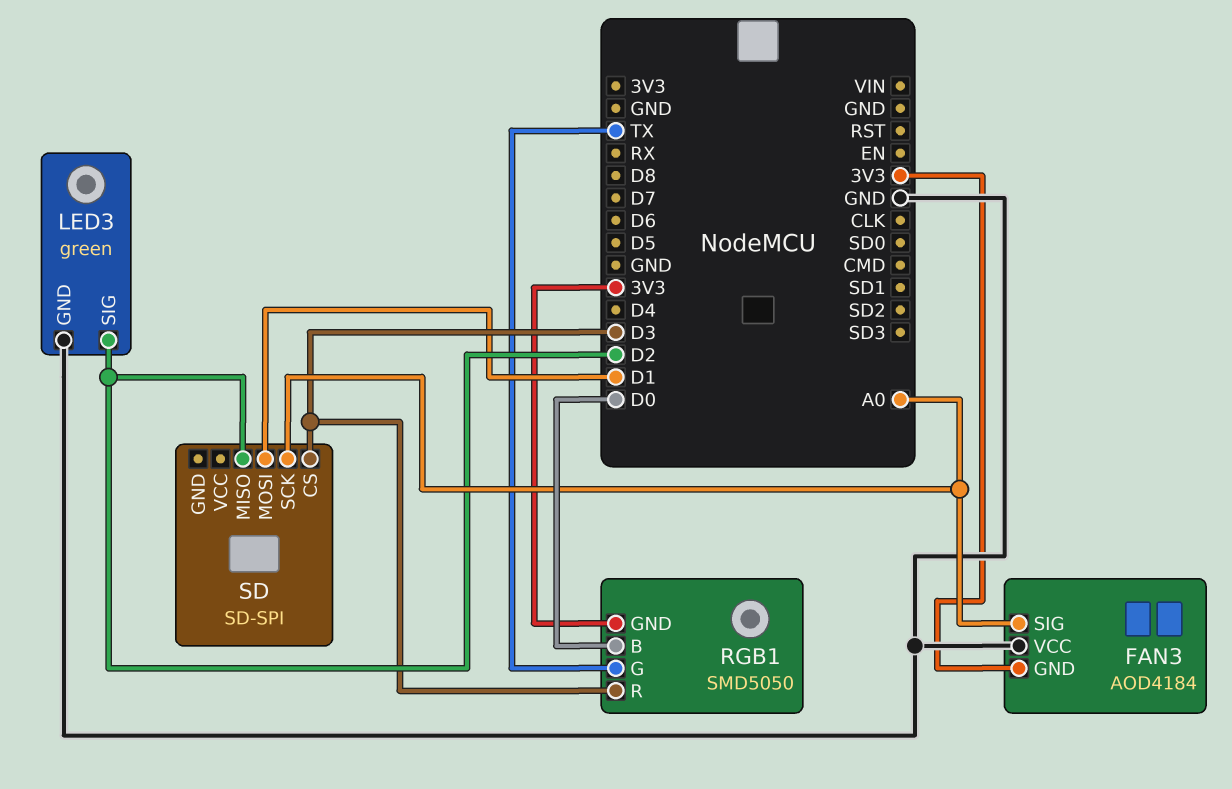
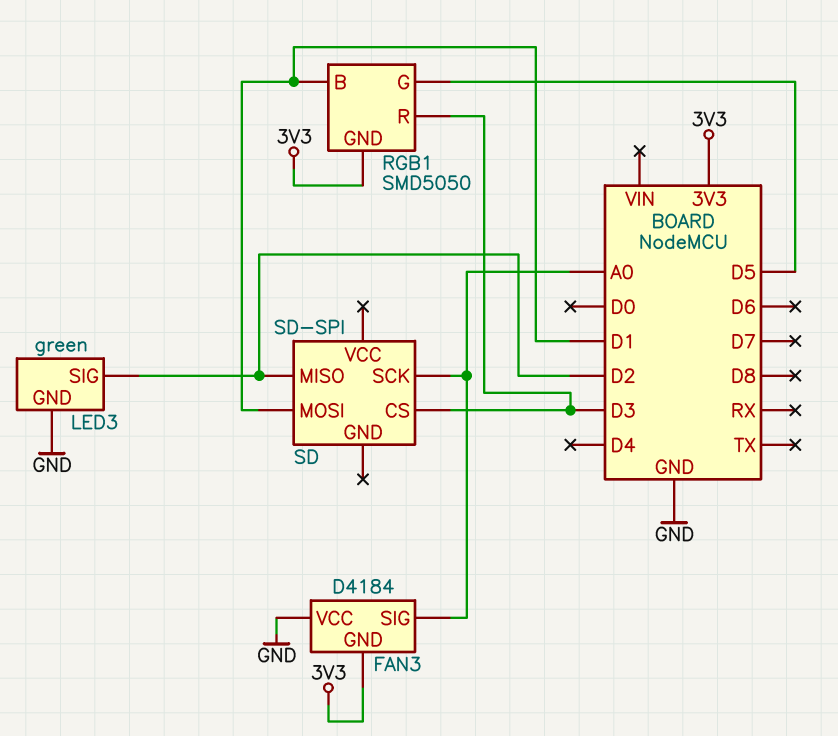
FAN3: AOD4184 -> D4184
RGB1 pin B: D0 -> D1
RGB1 pin G: TX -> D5

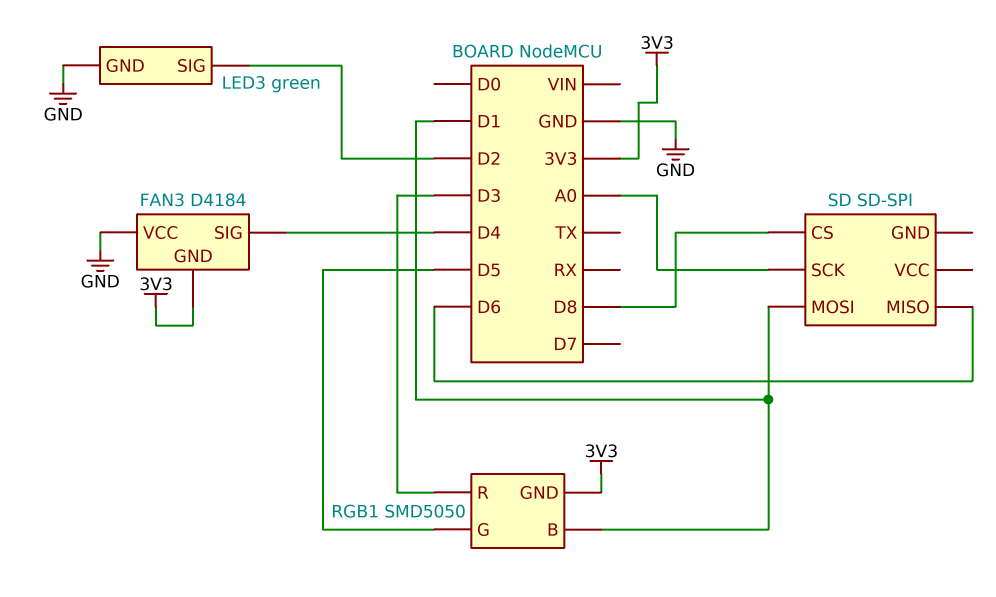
FAN3 pin SIG: A0 -> D4
SD pin CS: D3 -> D8
SD pin MISO: D2 -> D6

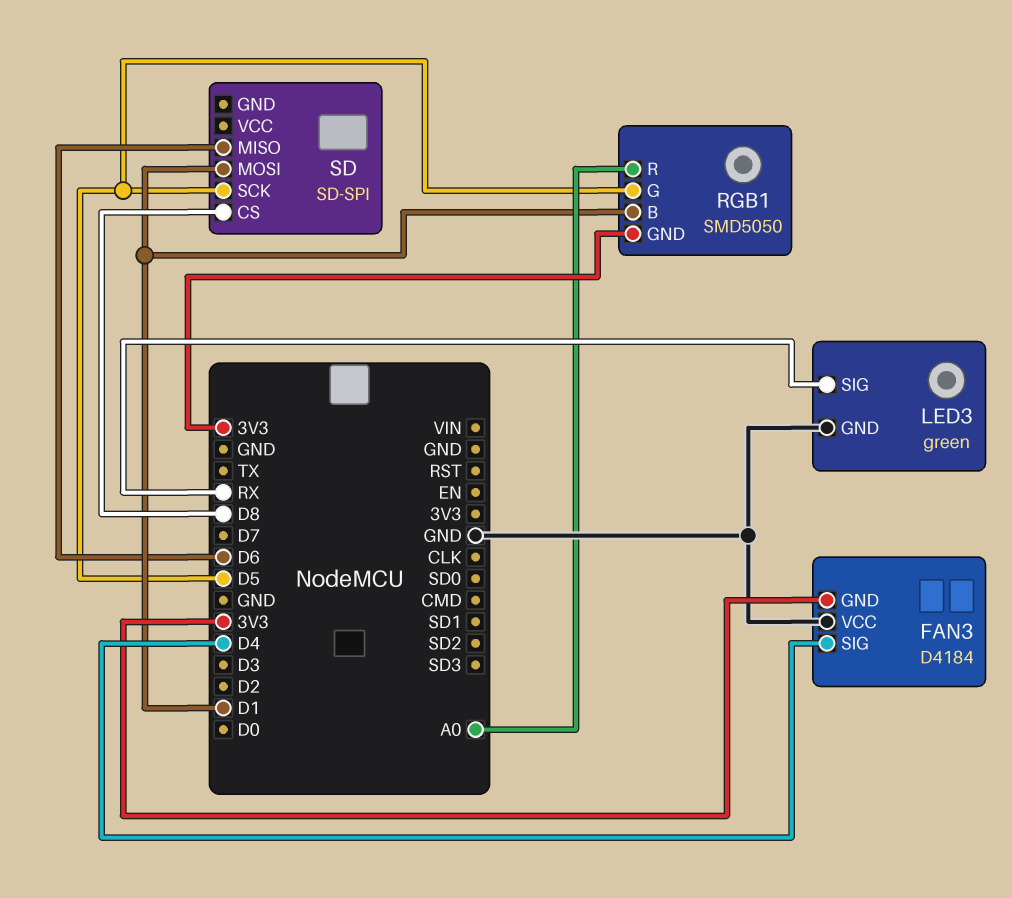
LED3 pin SIG: D2 -> RX
RGB1 pin R: D3 -> A0
SD pin SCK: A0 -> D5

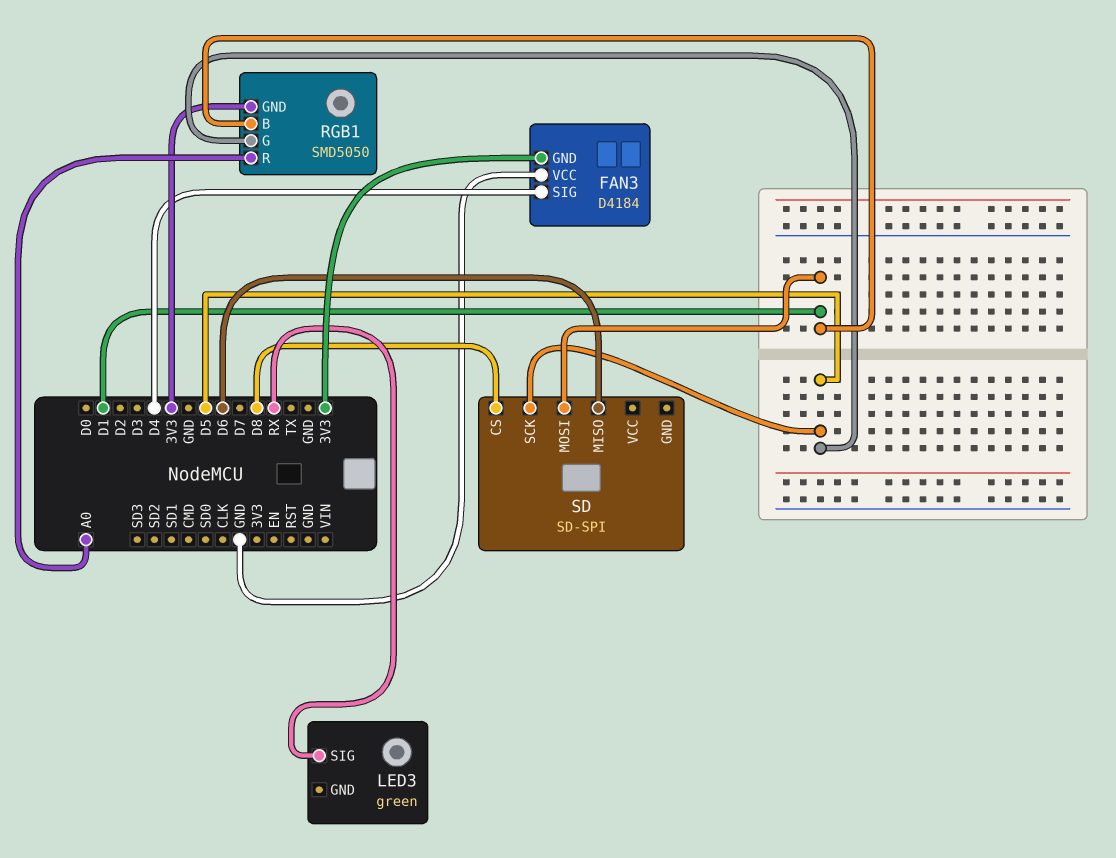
LED3 pin GND: GND -> none

